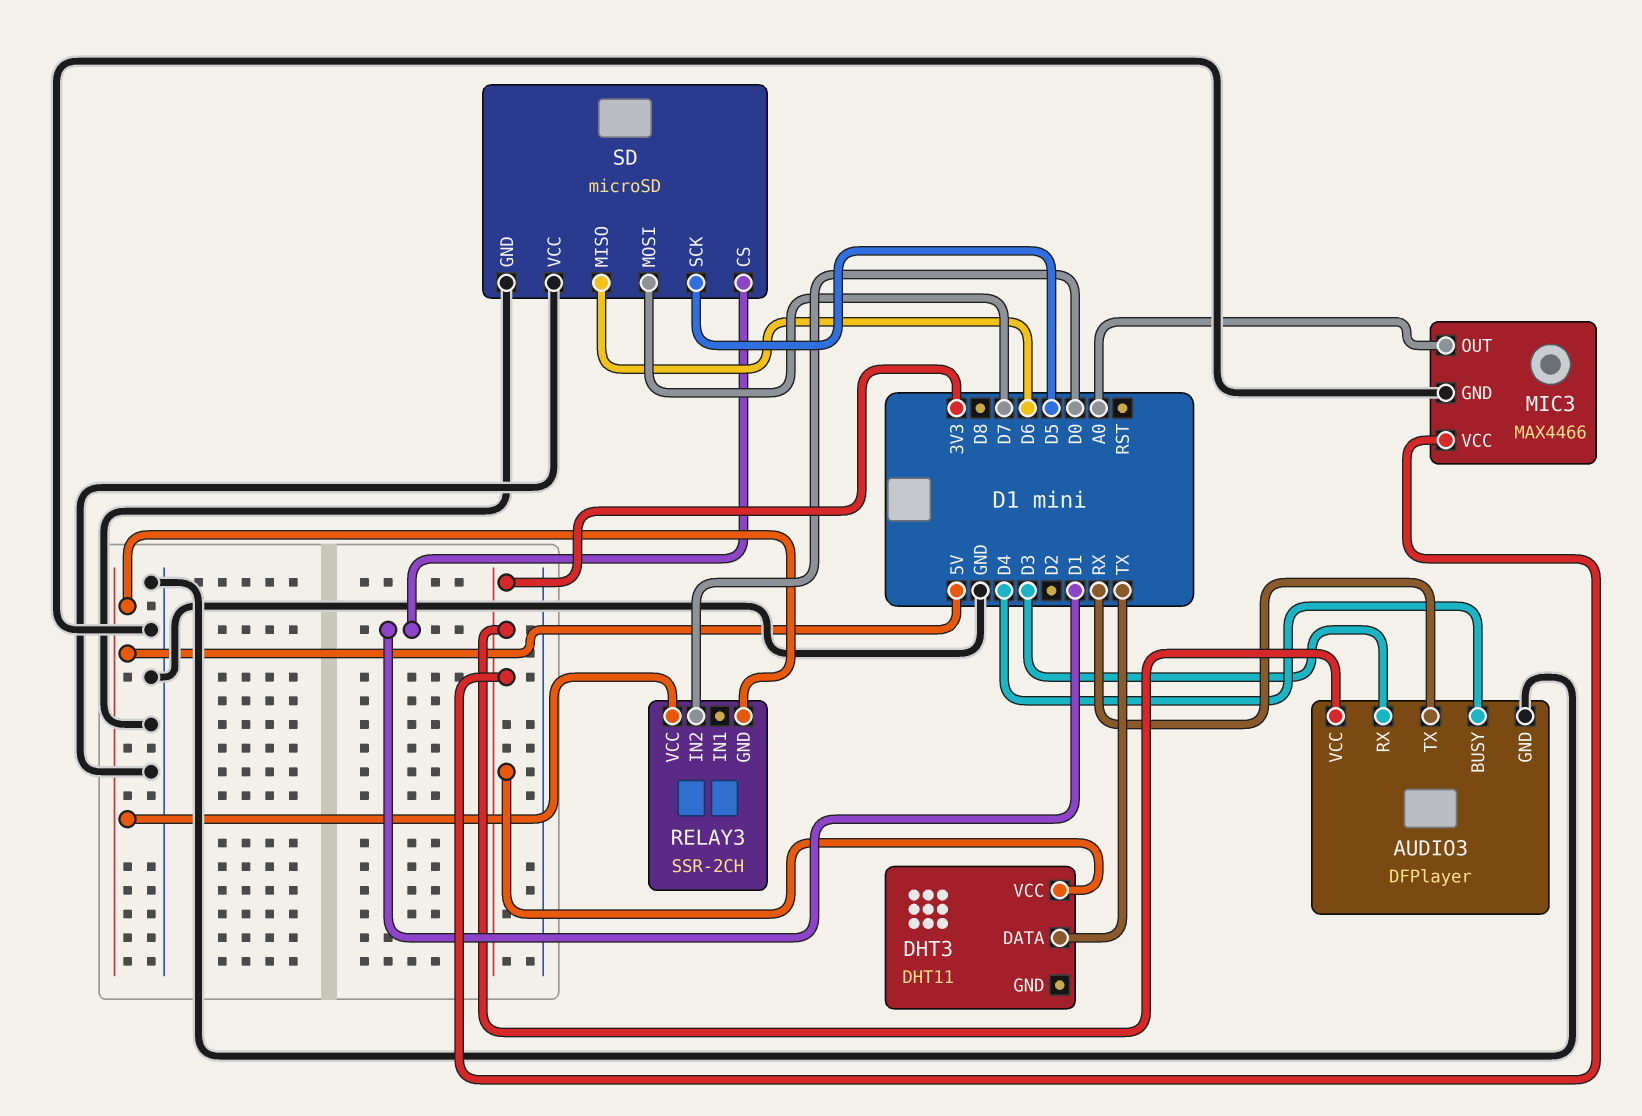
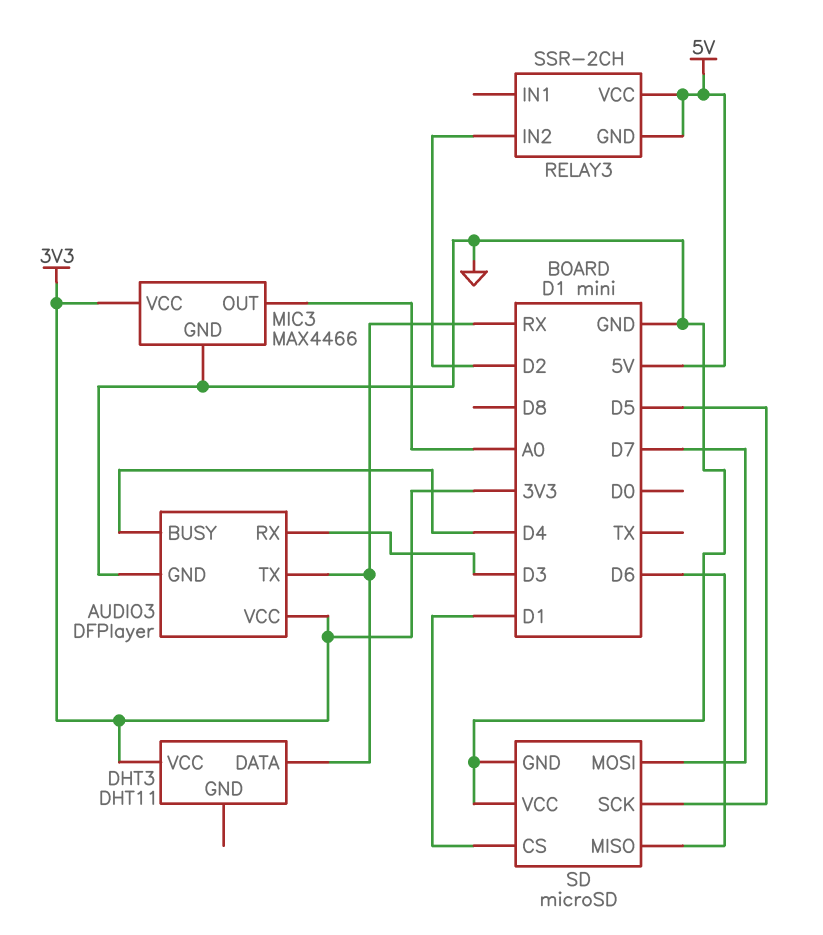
DHT3 pin DATA: TX -> RX
RELAY3 pin IN2: D0 -> D2

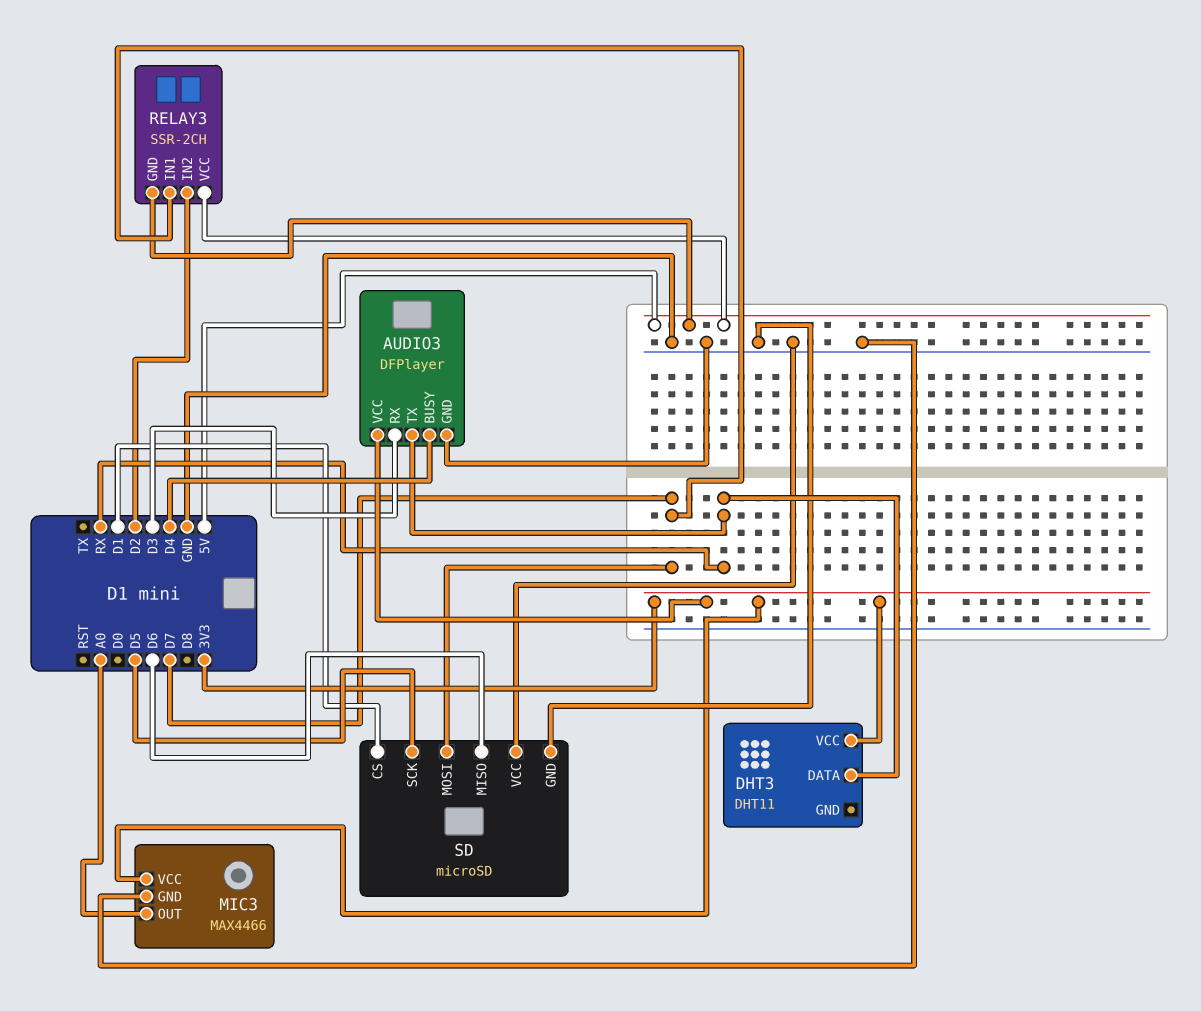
RELAY3 pin IN1: none -> D7

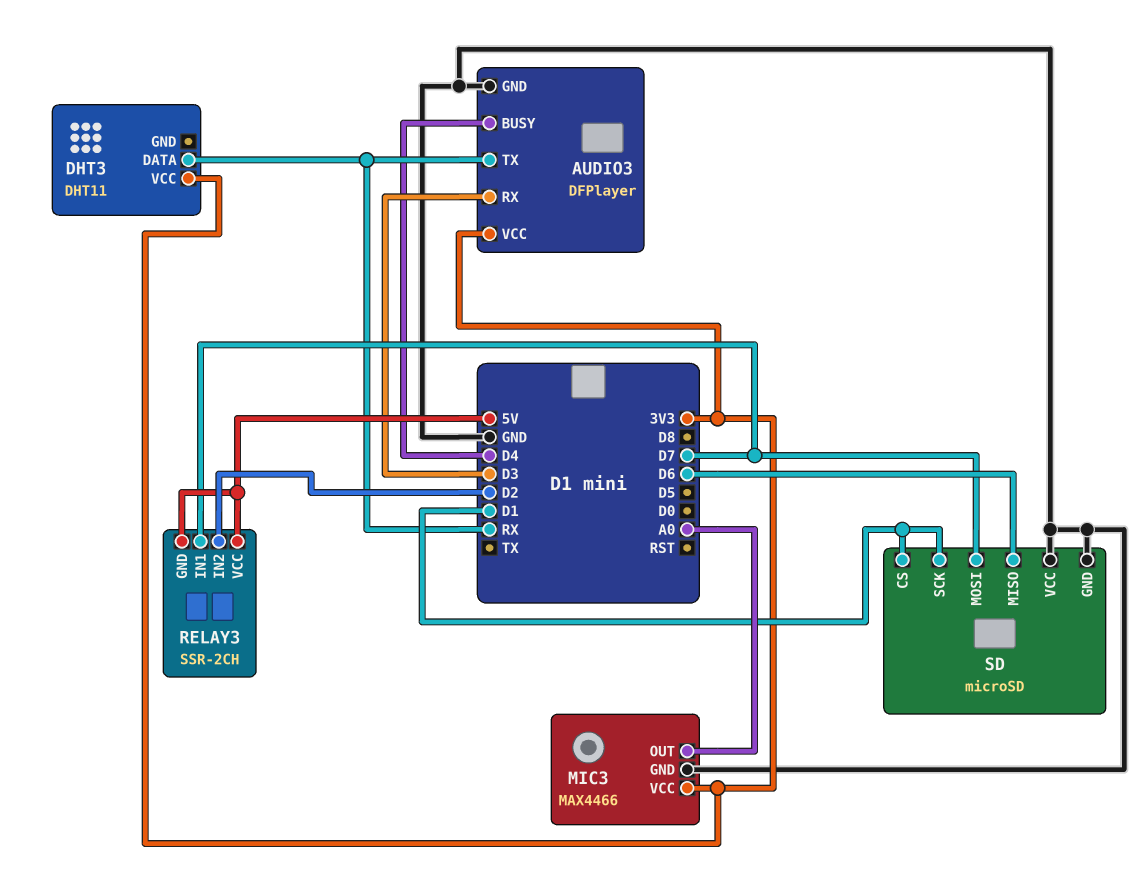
SD pin SCK: D5 -> D1

